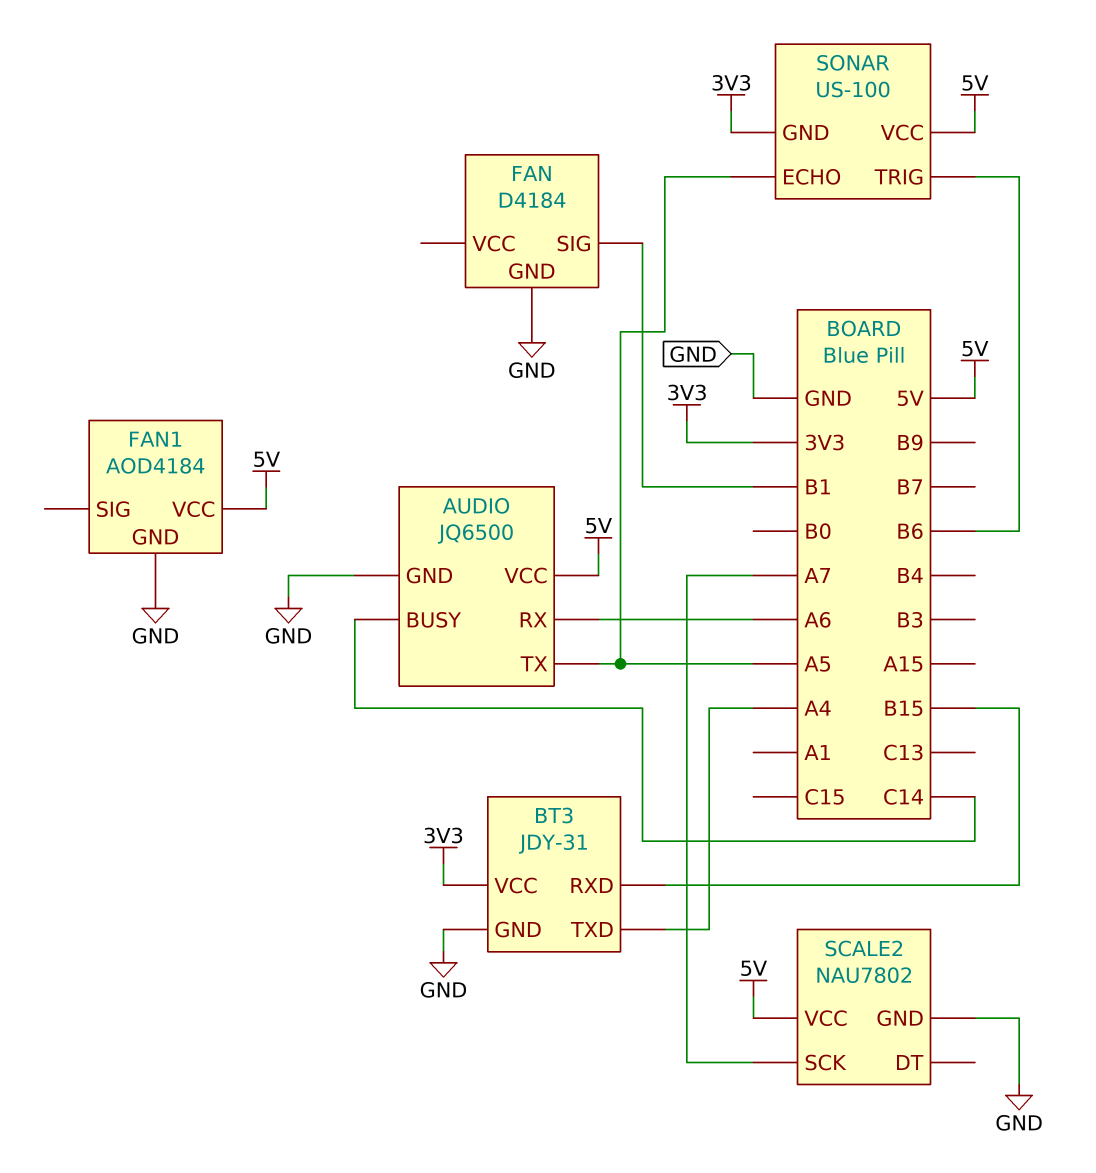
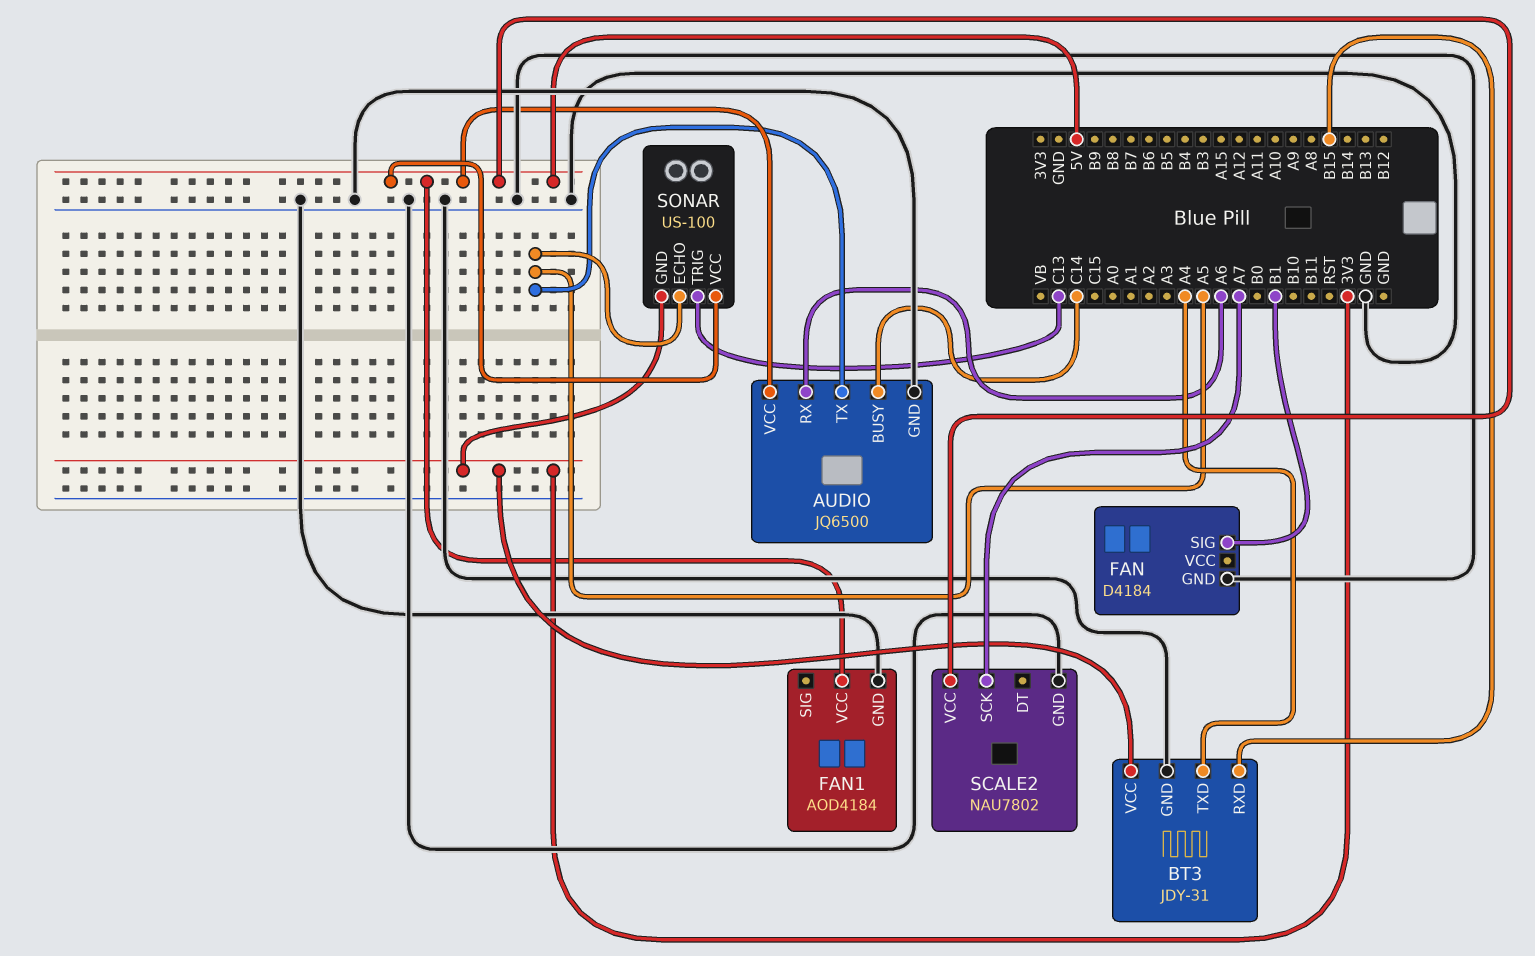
SONAR pin TRIG: B6 -> C13

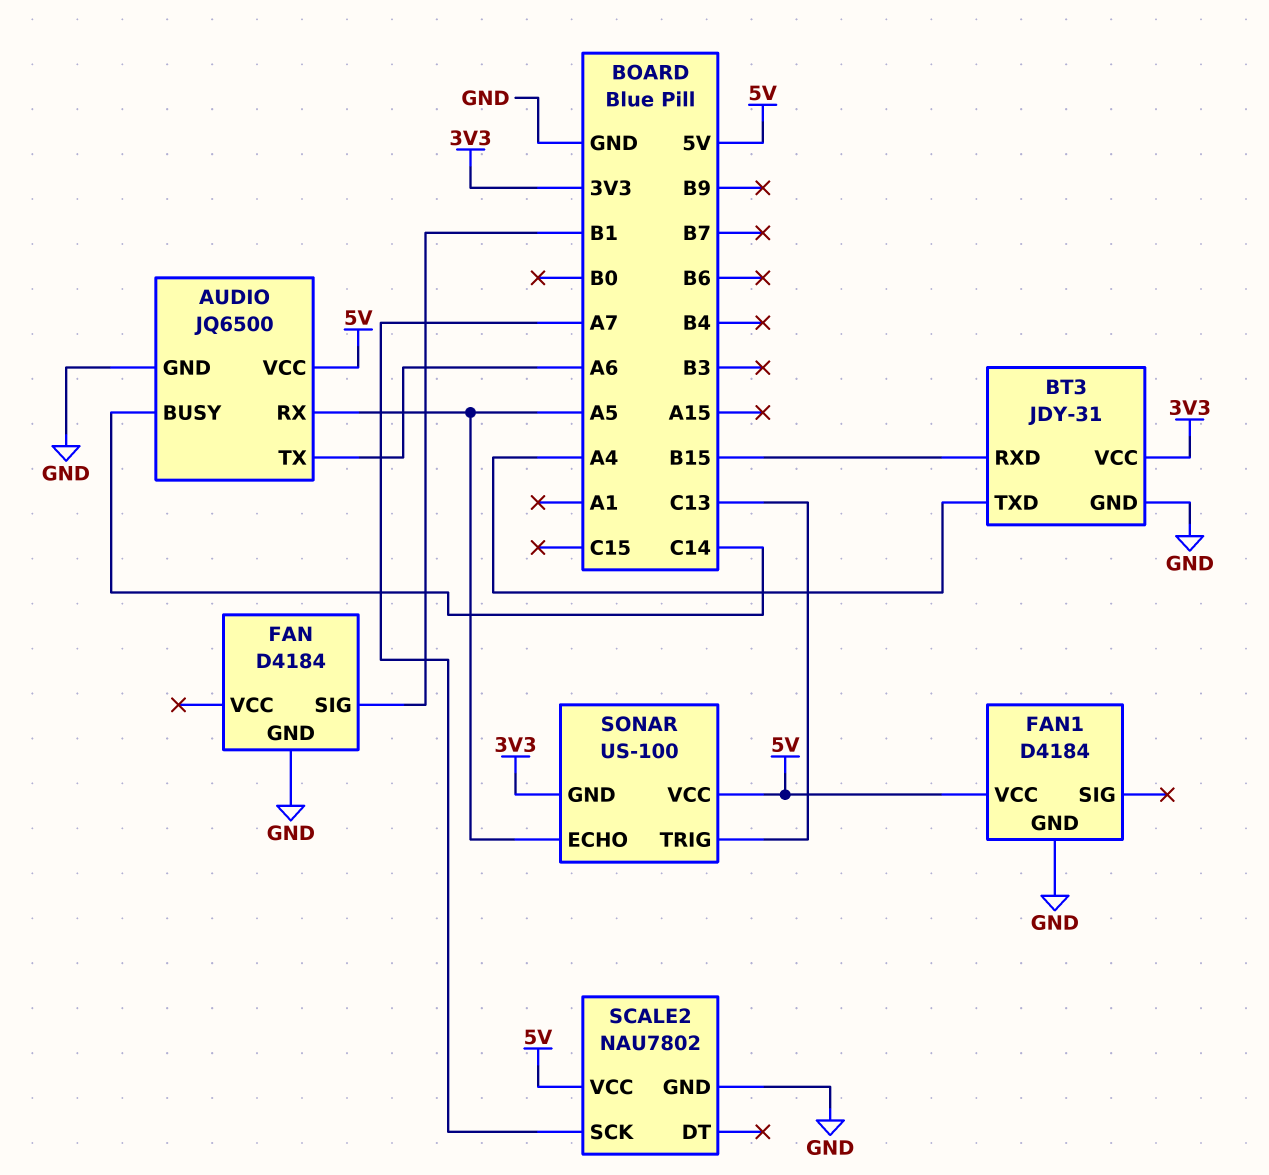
AUDIO pin RX: A6 -> A5
AUDIO pin TX: A5 -> A6
FAN1: AOD4184 -> D4184

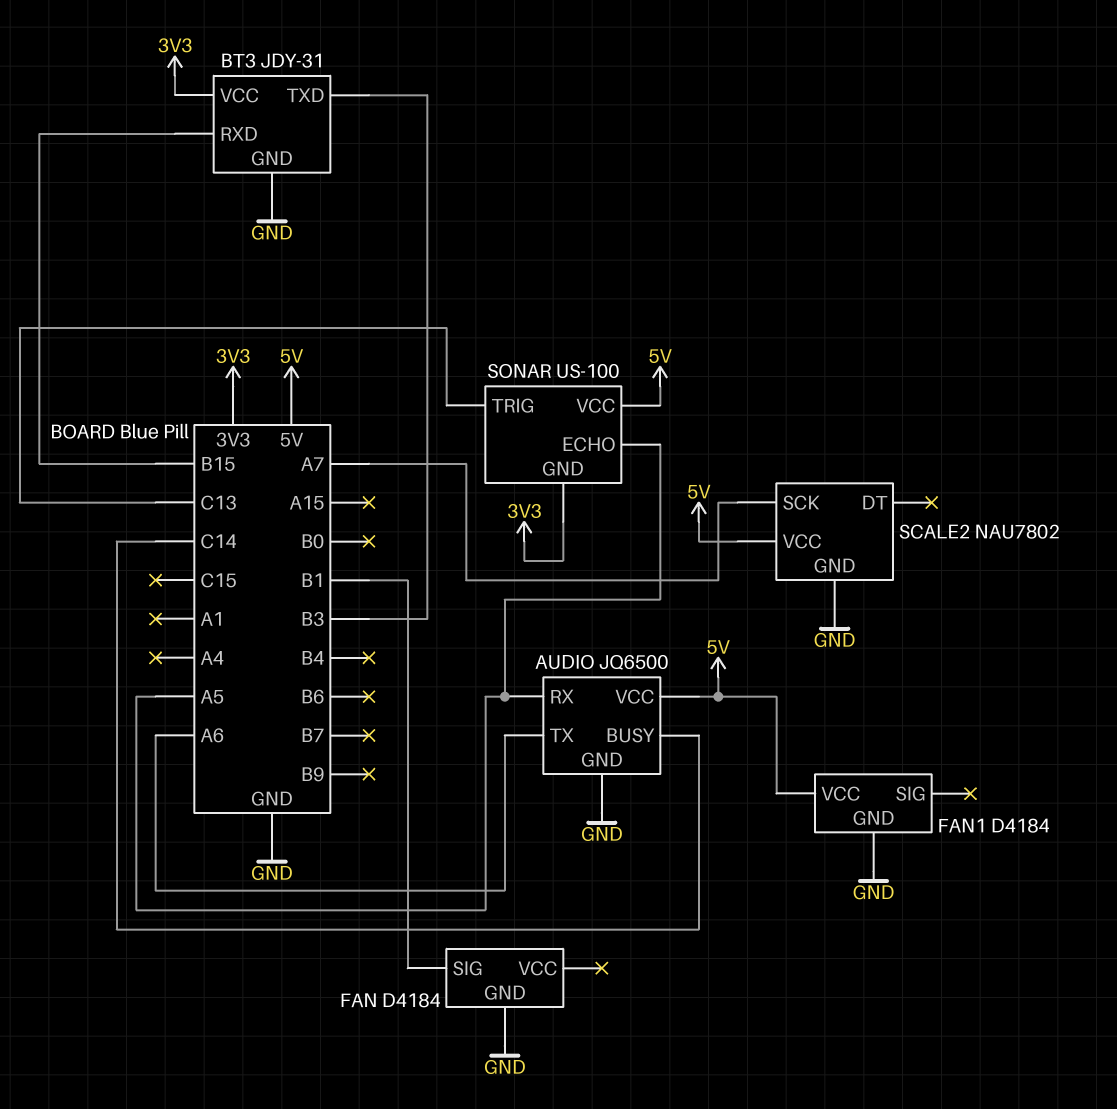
BT3 pin TXD: A4 -> B3

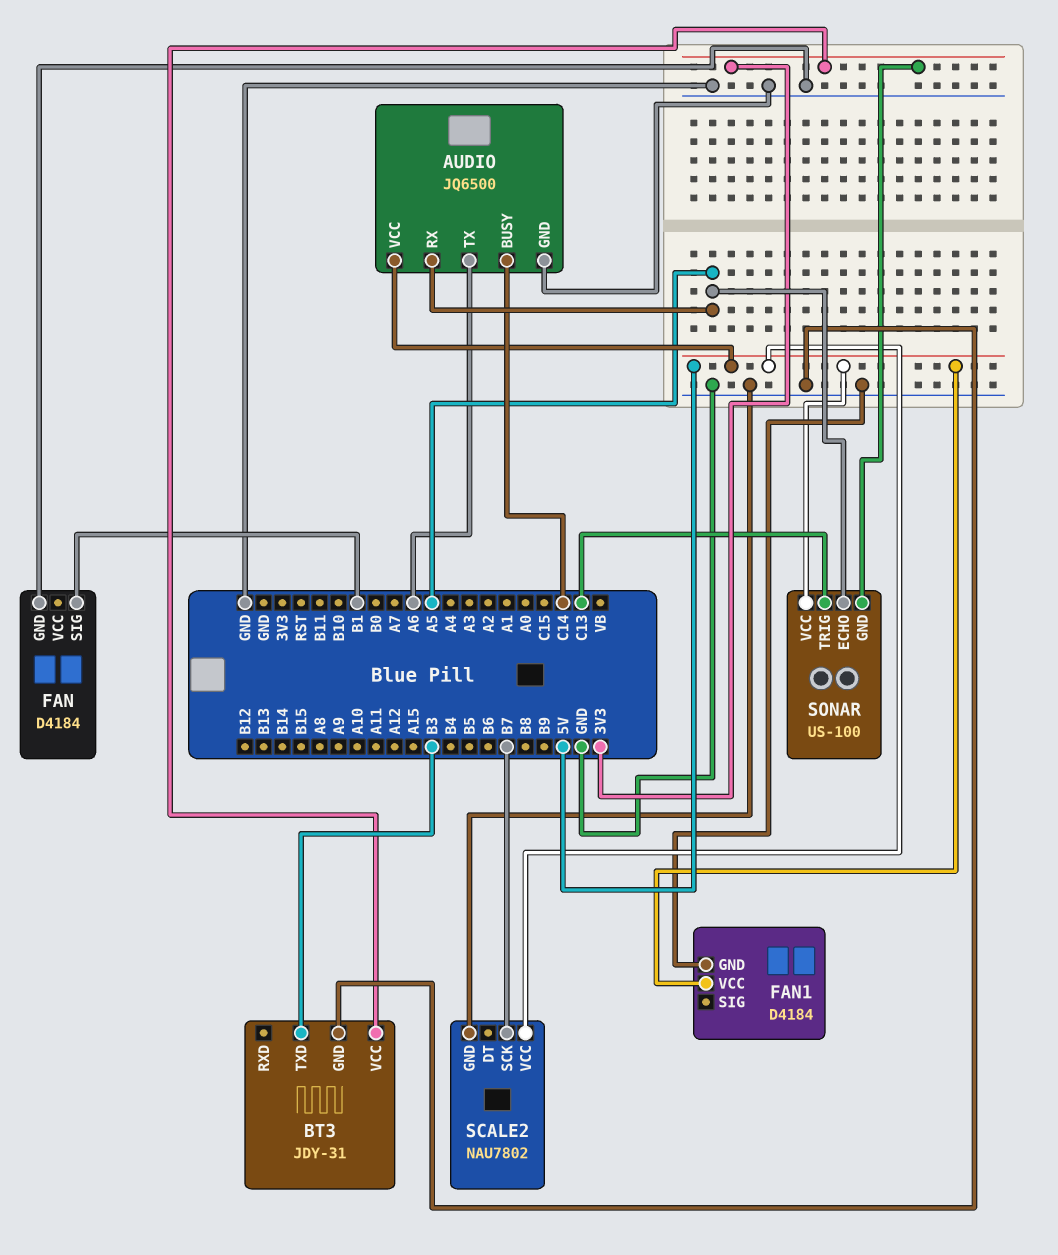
BT3 pin RXD: B15 -> none
SCALE2 pin SCK: A7 -> B7

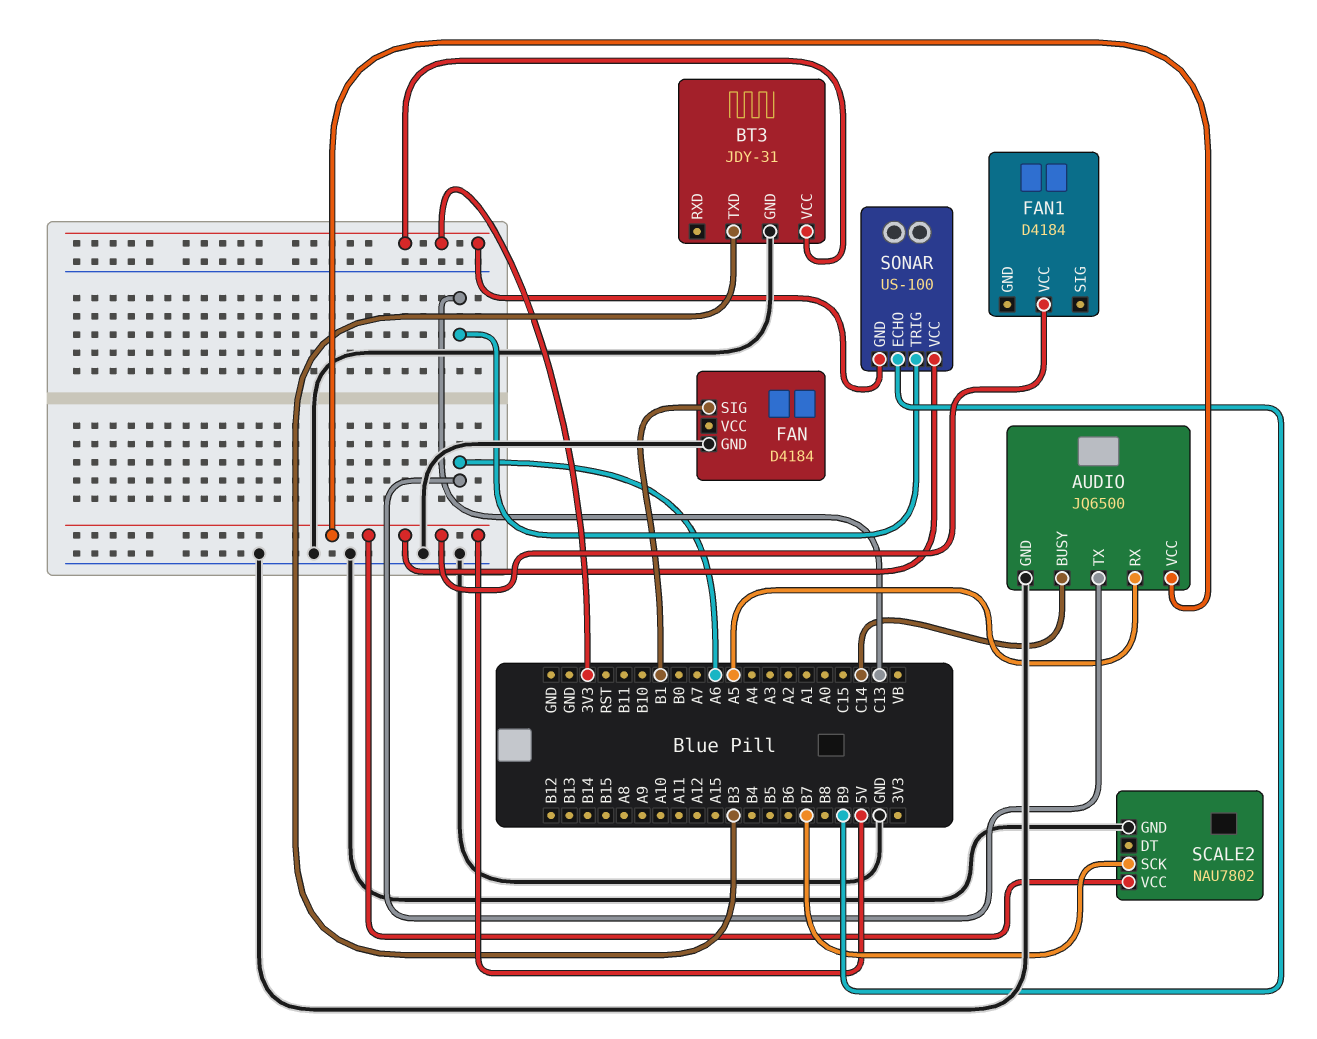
FAN1 pin GND: GND -> none
SONAR pin ECHO: A5 -> B9

